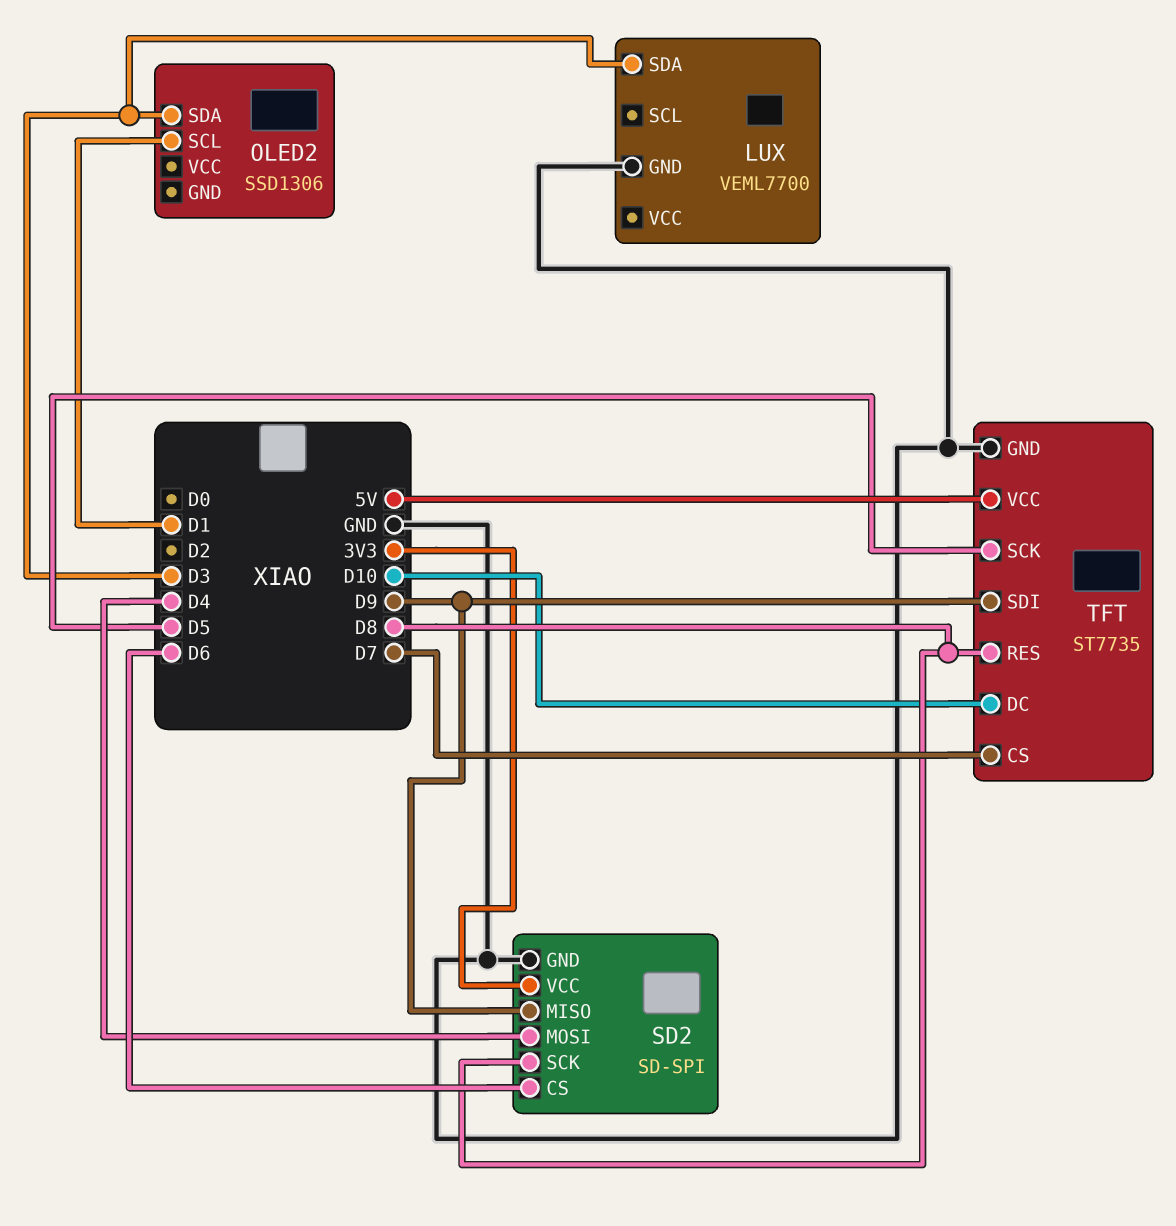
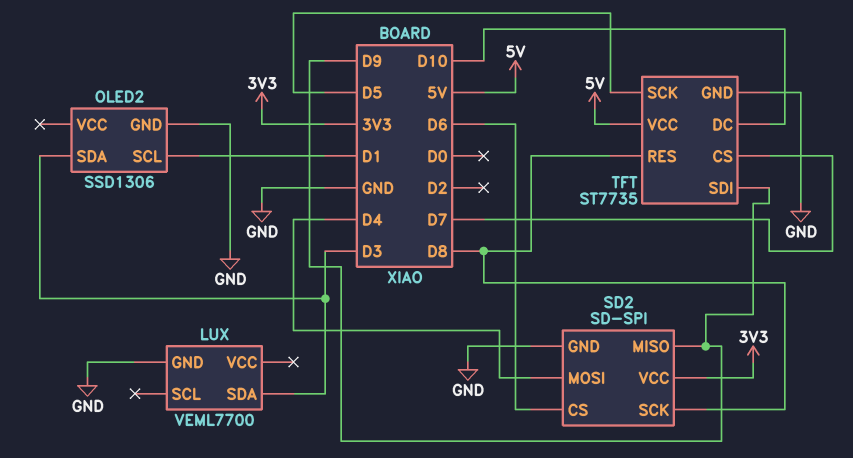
OLED2 pin GND: none -> GND

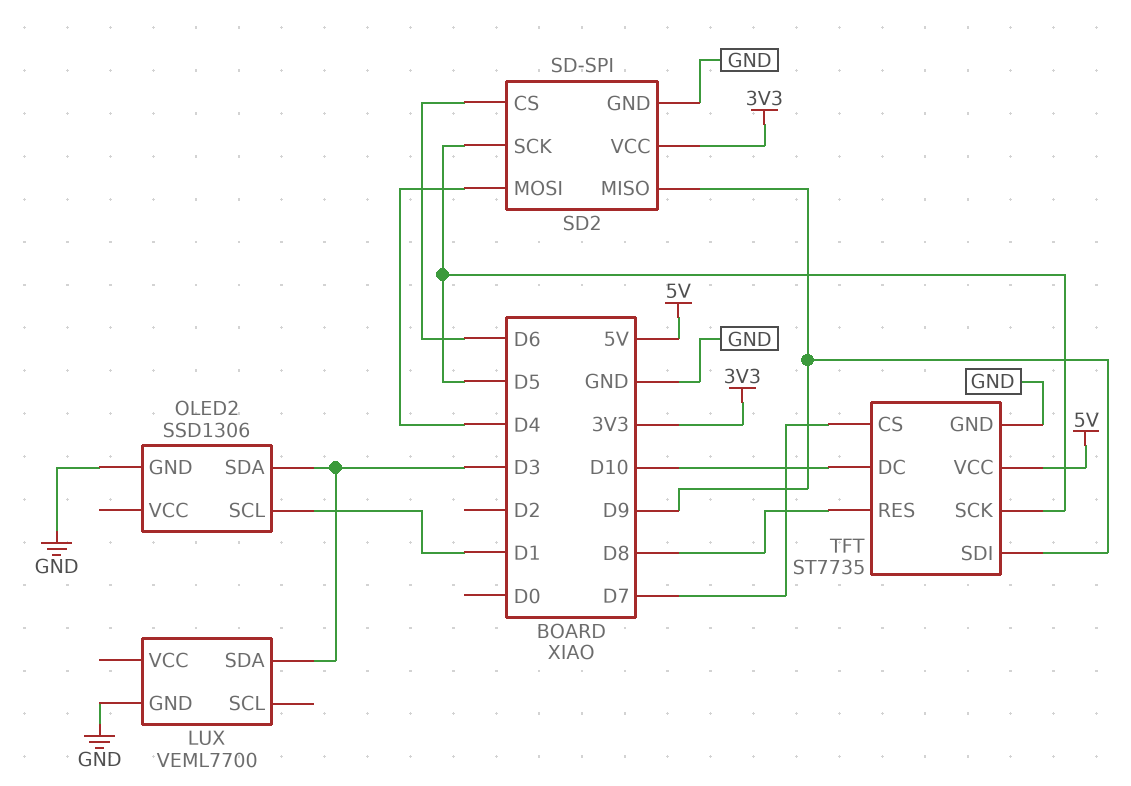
SD2 pin SCK: D8 -> D5

